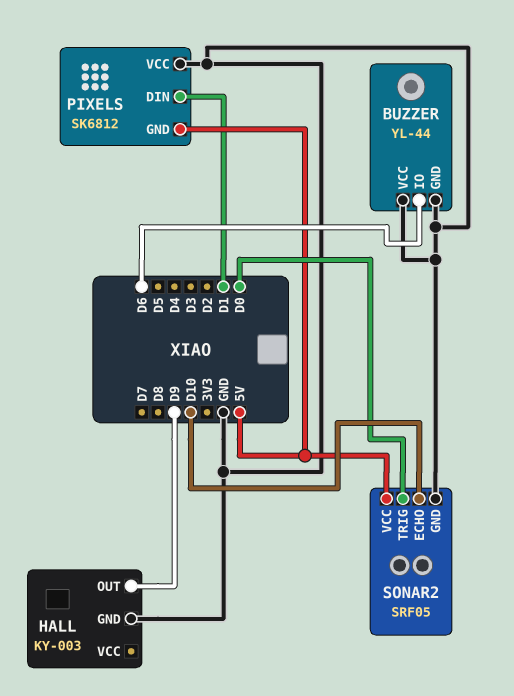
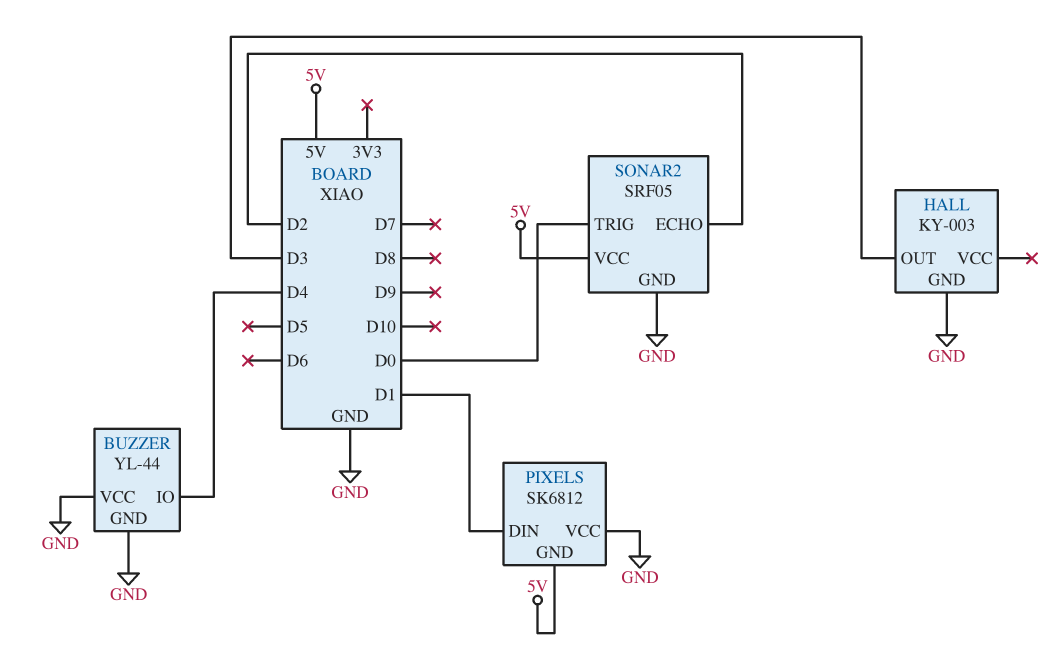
BUZZER pin IO: D6 -> D4
HALL pin OUT: D9 -> D3
SONAR2 pin ECHO: D10 -> D2

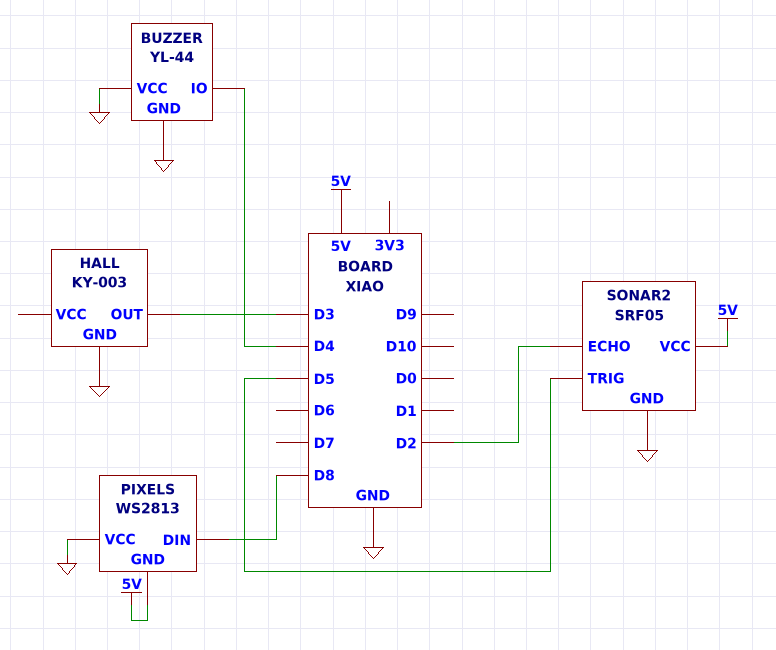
PIXELS: SK6812 -> WS2813
PIXELS pin DIN: D1 -> D8
SONAR2 pin TRIG: D0 -> D5

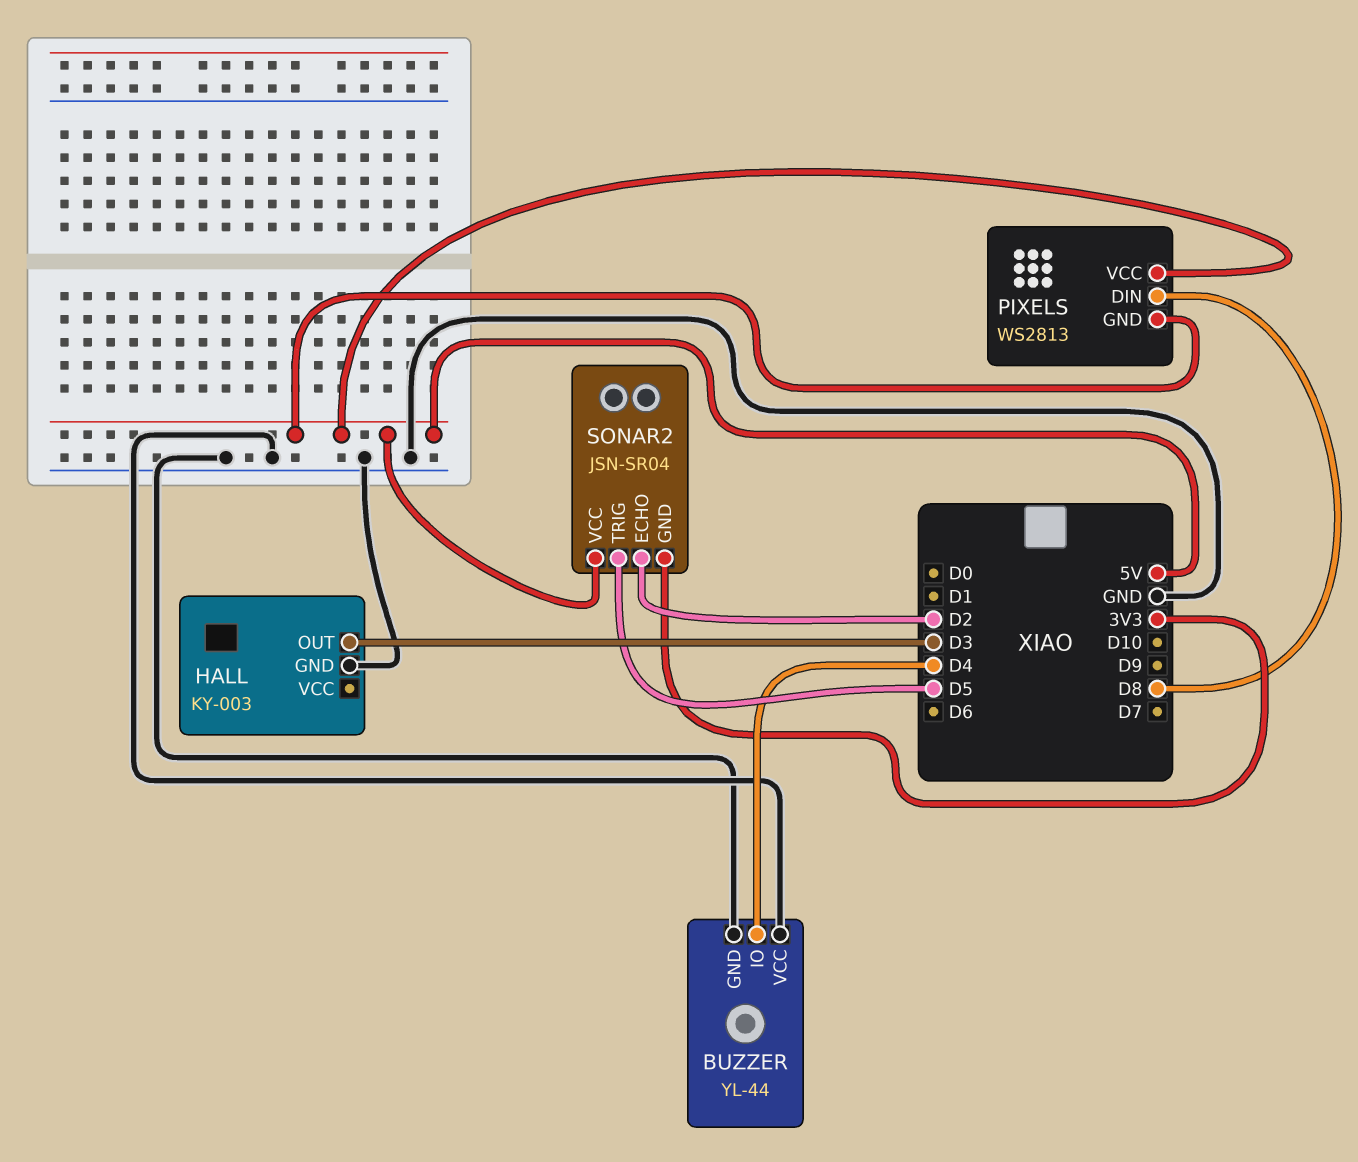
PIXELS pin VCC: GND -> 5V
SONAR2: SRF05 -> JSN-SR04
SONAR2 pin GND: GND -> 3V3

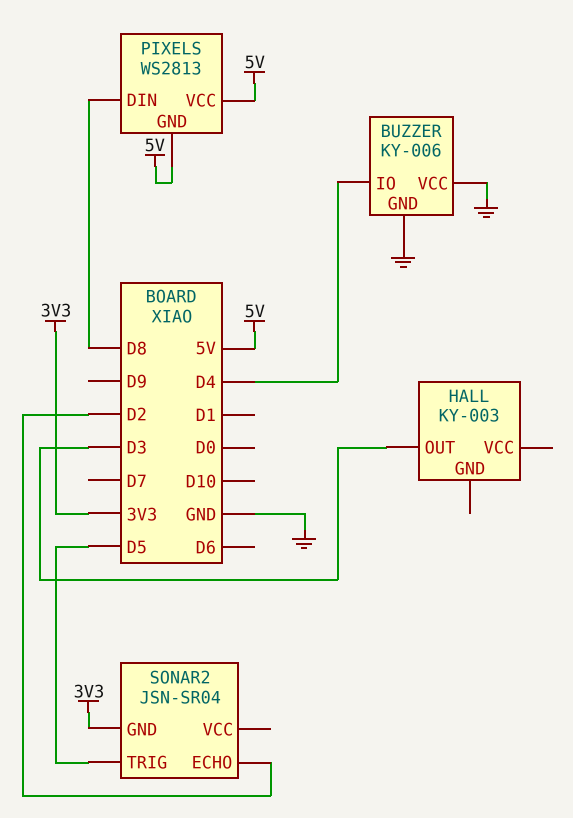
BUZZER: YL-44 -> KY-006
HALL pin GND: GND -> none
SONAR2 pin VCC: 5V -> none

